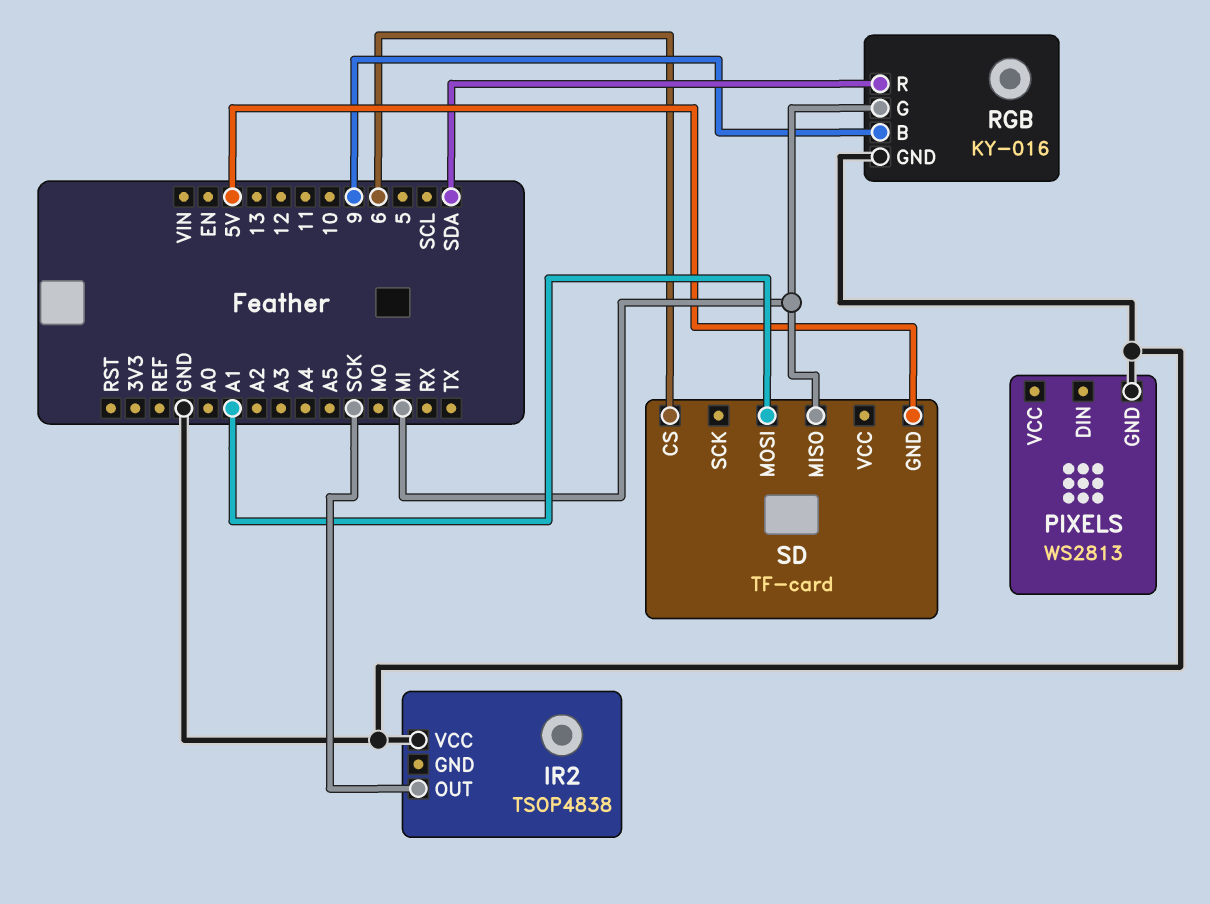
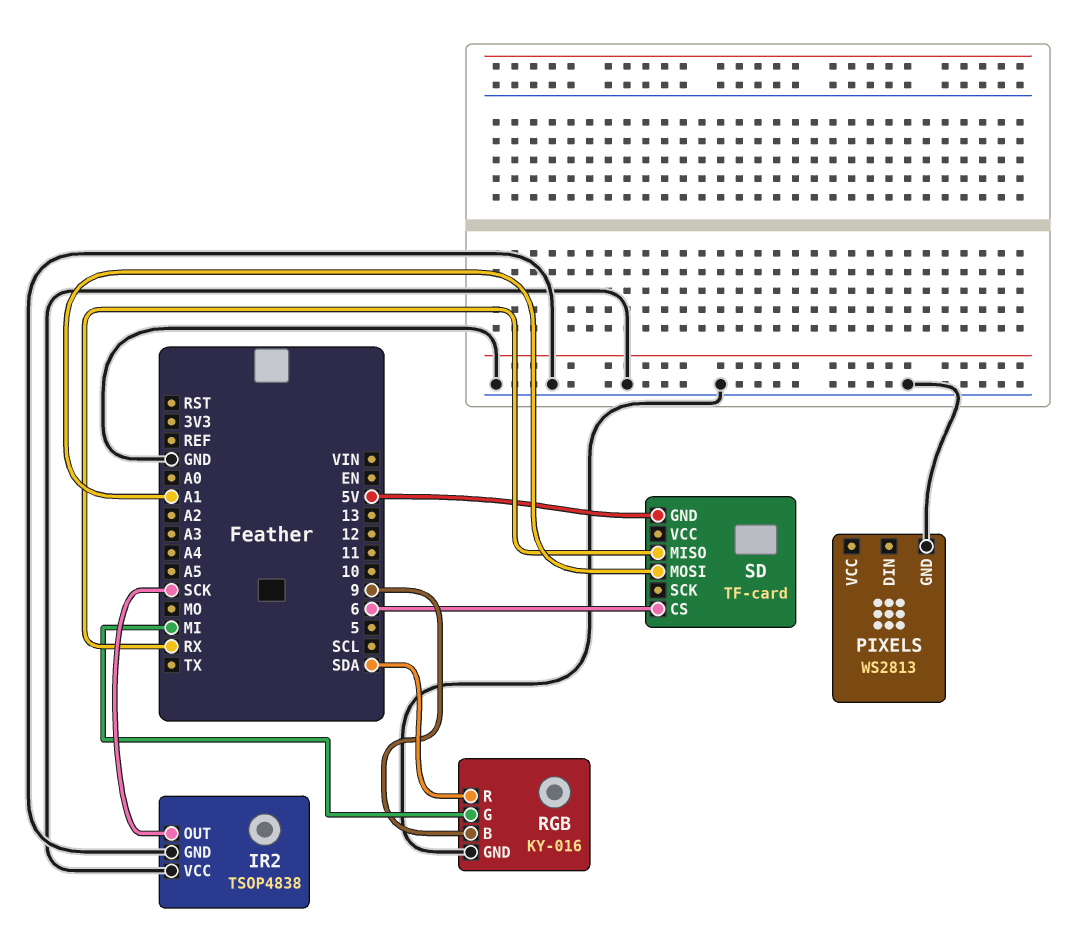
IR2 pin GND: none -> GND
SD pin MISO: MI -> RX

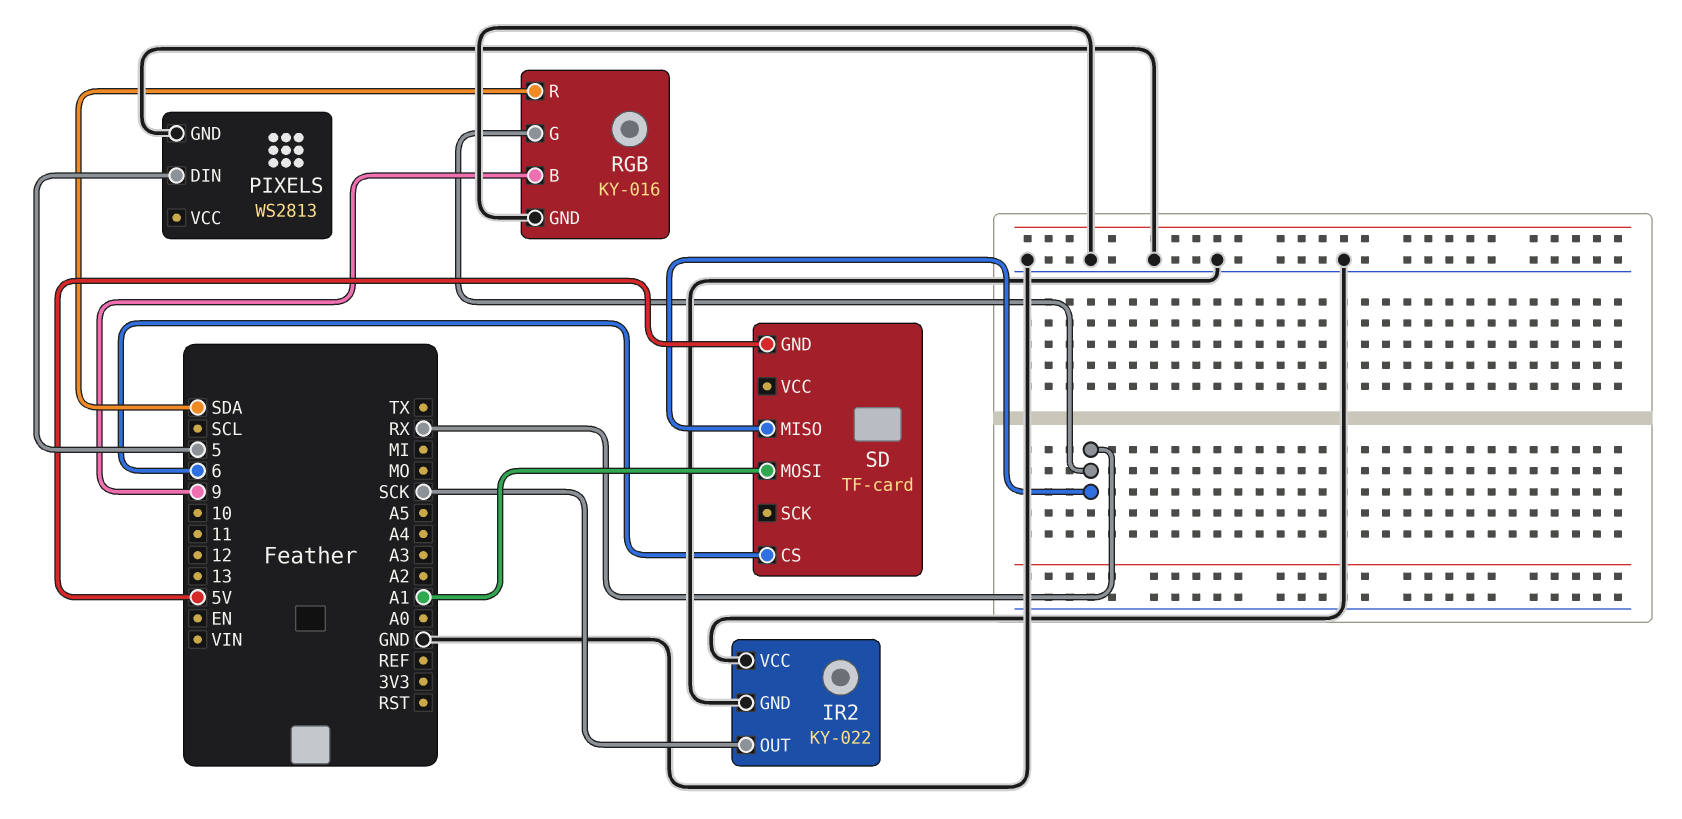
IR2: TSOP4838 -> KY-022
PIXELS pin DIN: none -> 5
RGB pin G: MI -> RX

